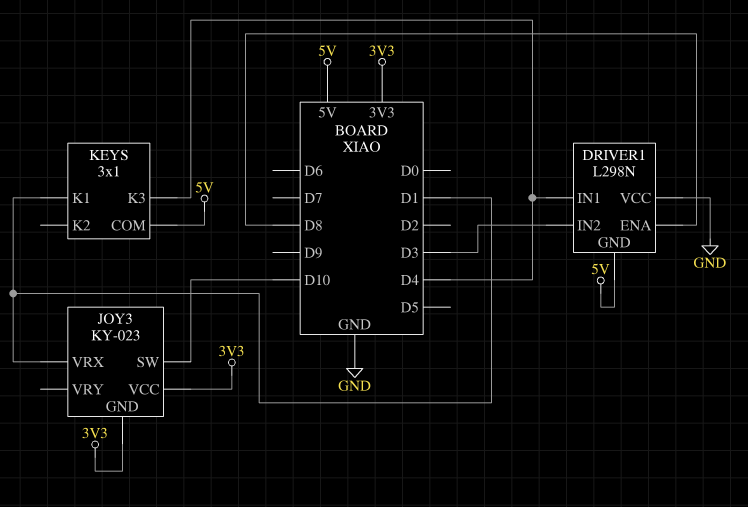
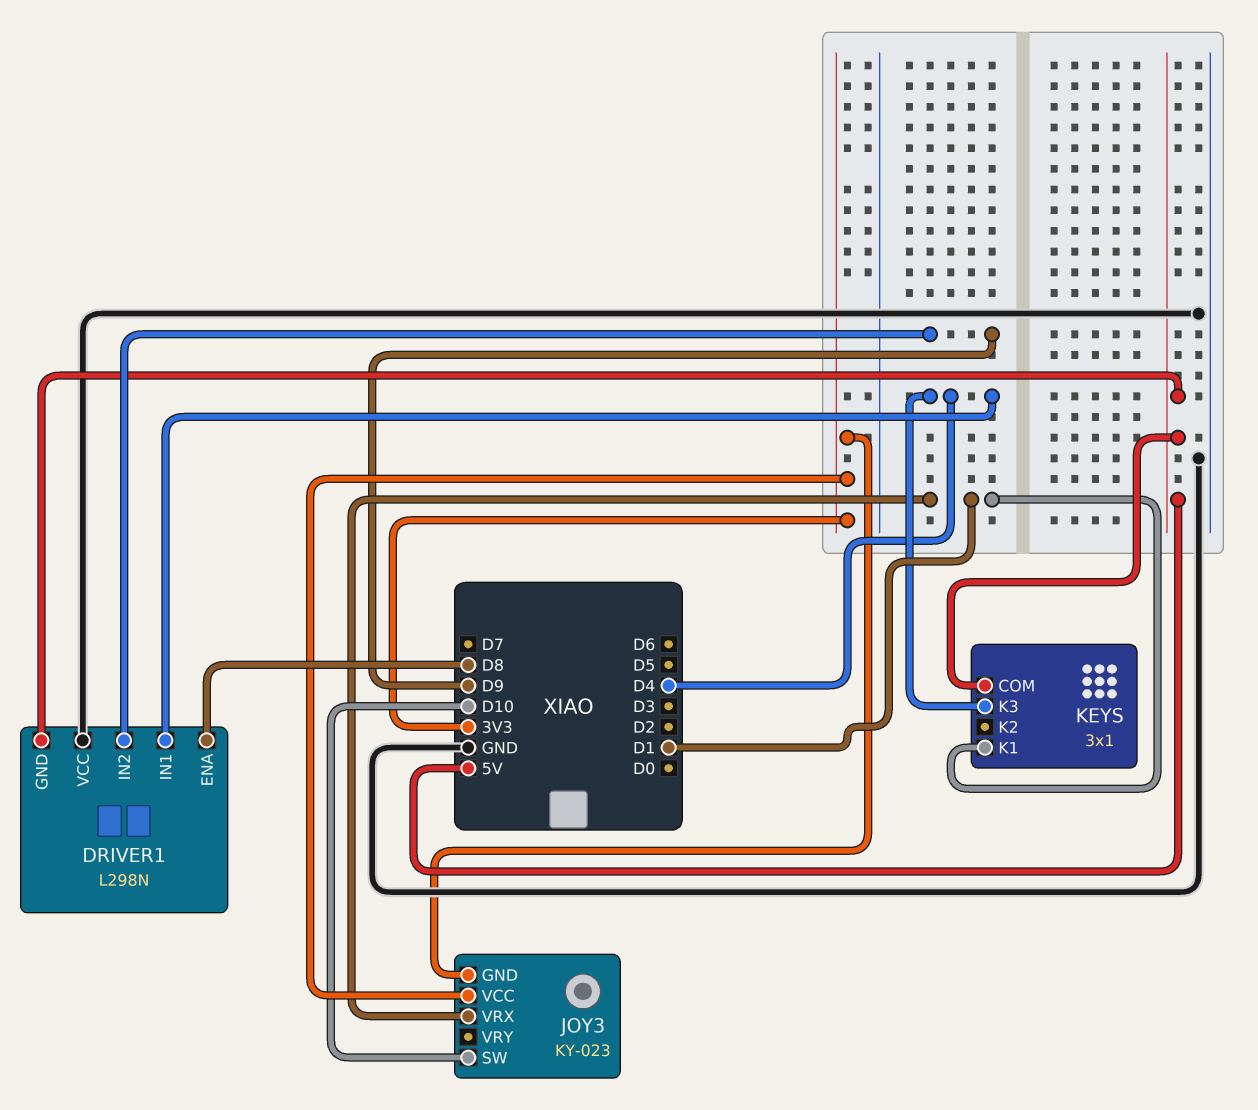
DRIVER1 pin IN2: D3 -> D9

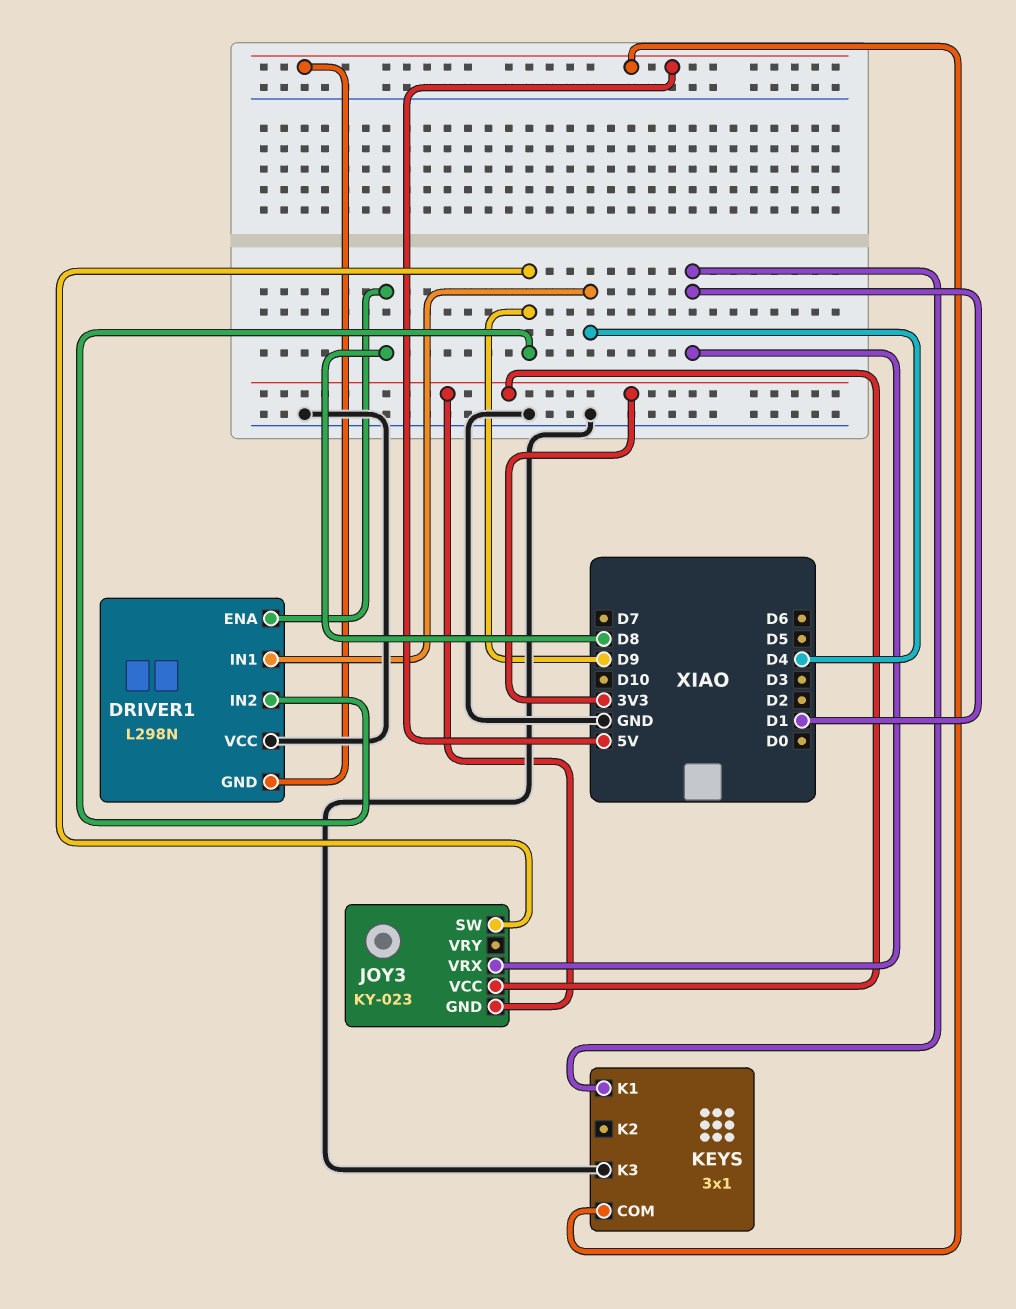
JOY3 pin SW: D10 -> D9
KEYS pin K3: D4 -> GND

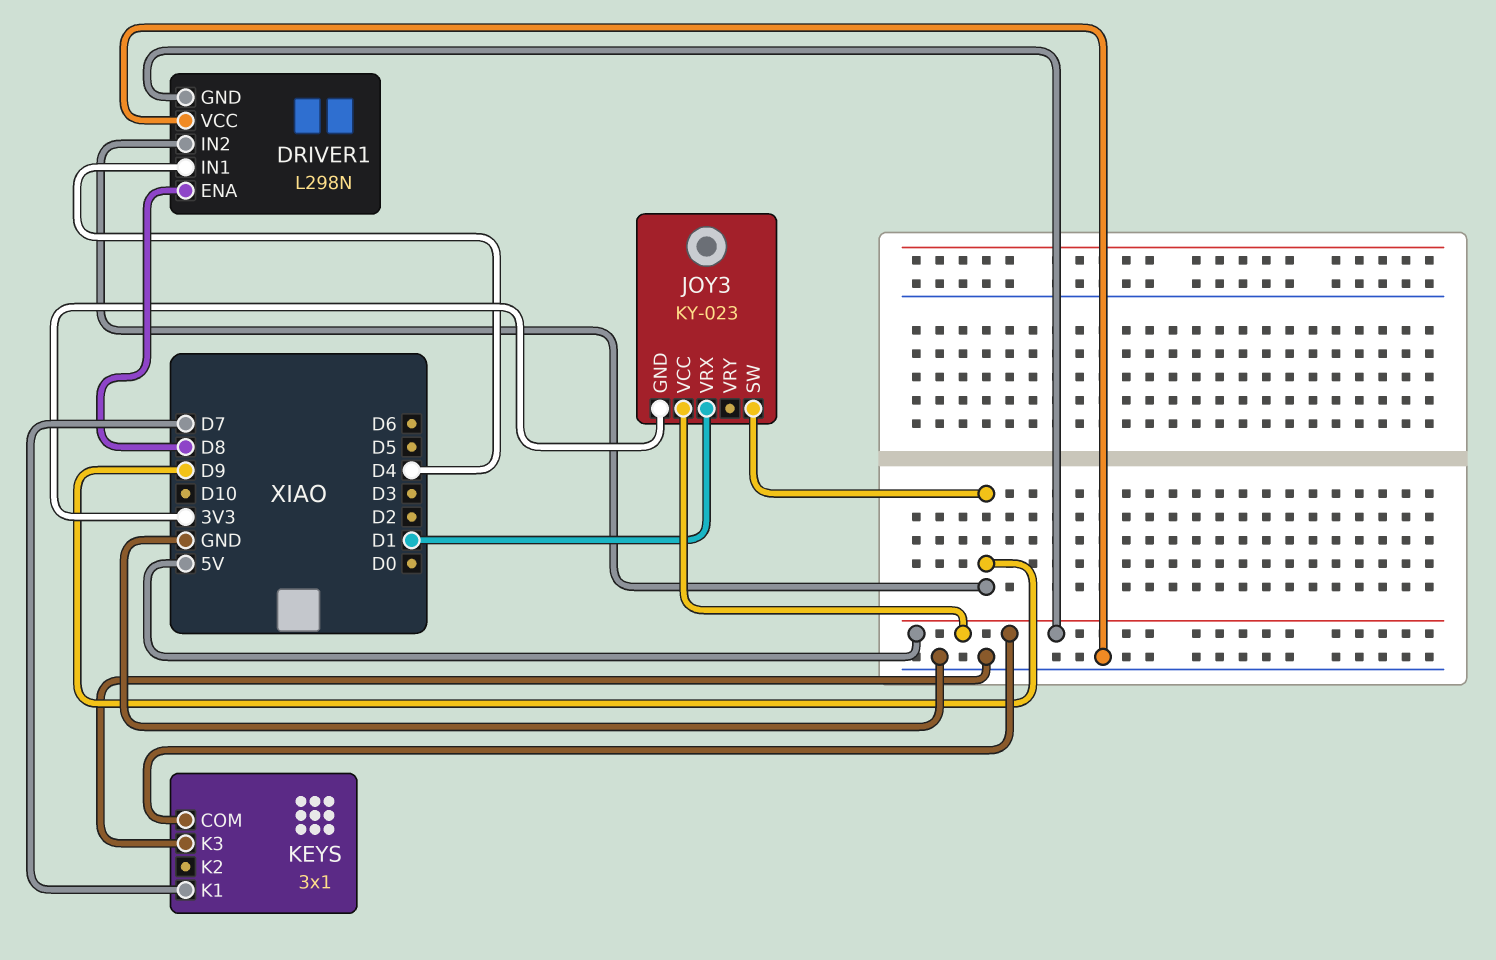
JOY3 pin VCC: 3V3 -> 5V
KEYS pin K1: D1 -> D7

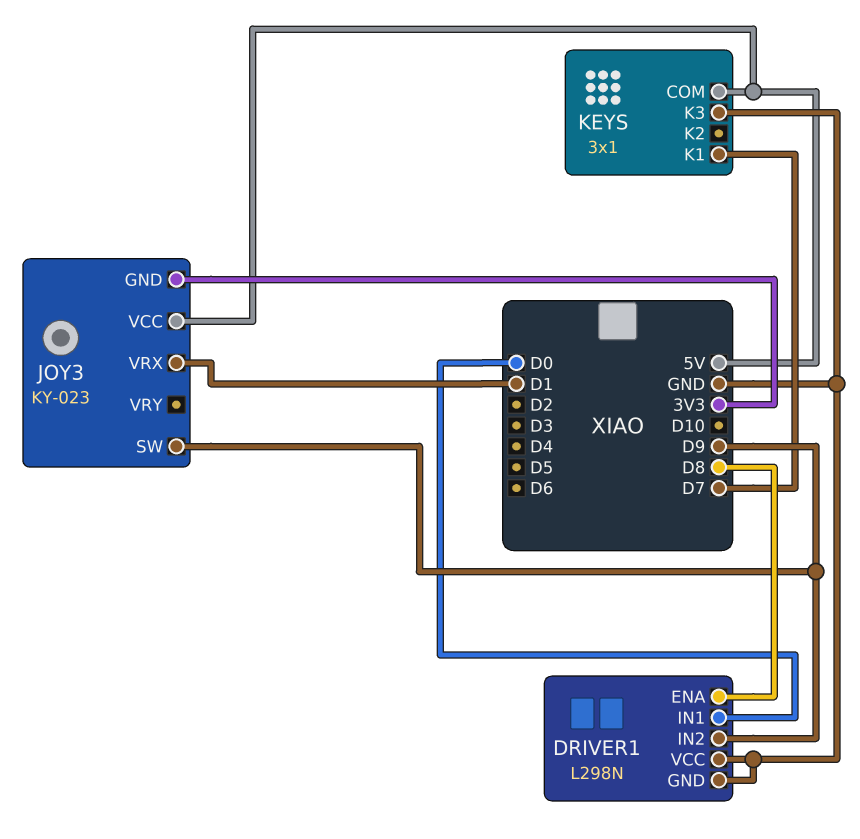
DRIVER1 pin GND: 5V -> GND
DRIVER1 pin IN1: D4 -> D0

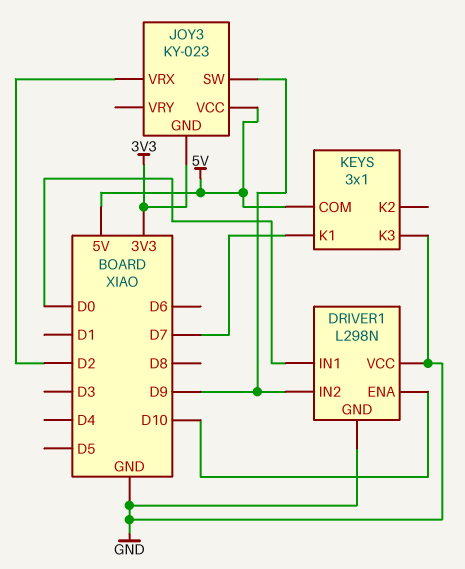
DRIVER1 pin ENA: D8 -> D10
JOY3 pin VRX: D1 -> D2

